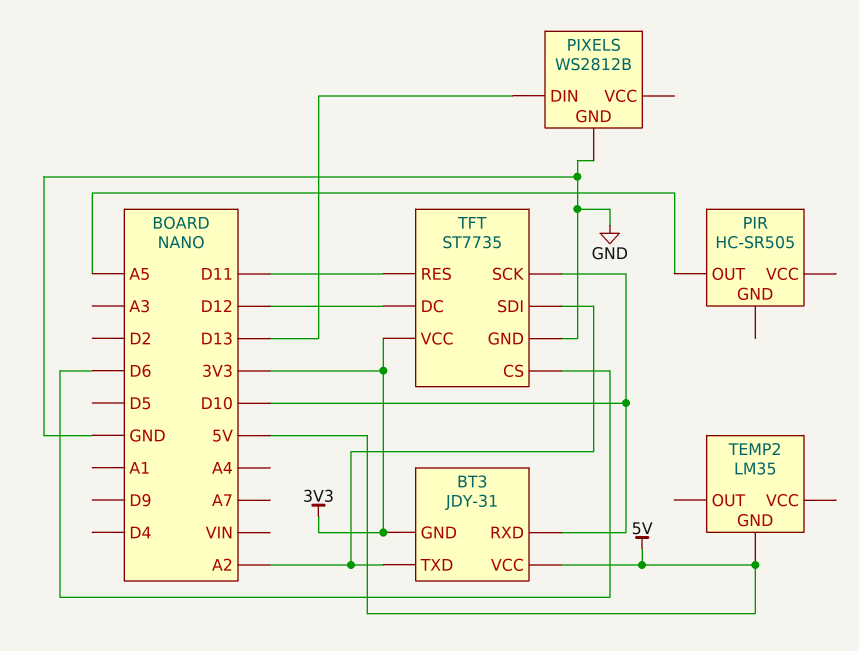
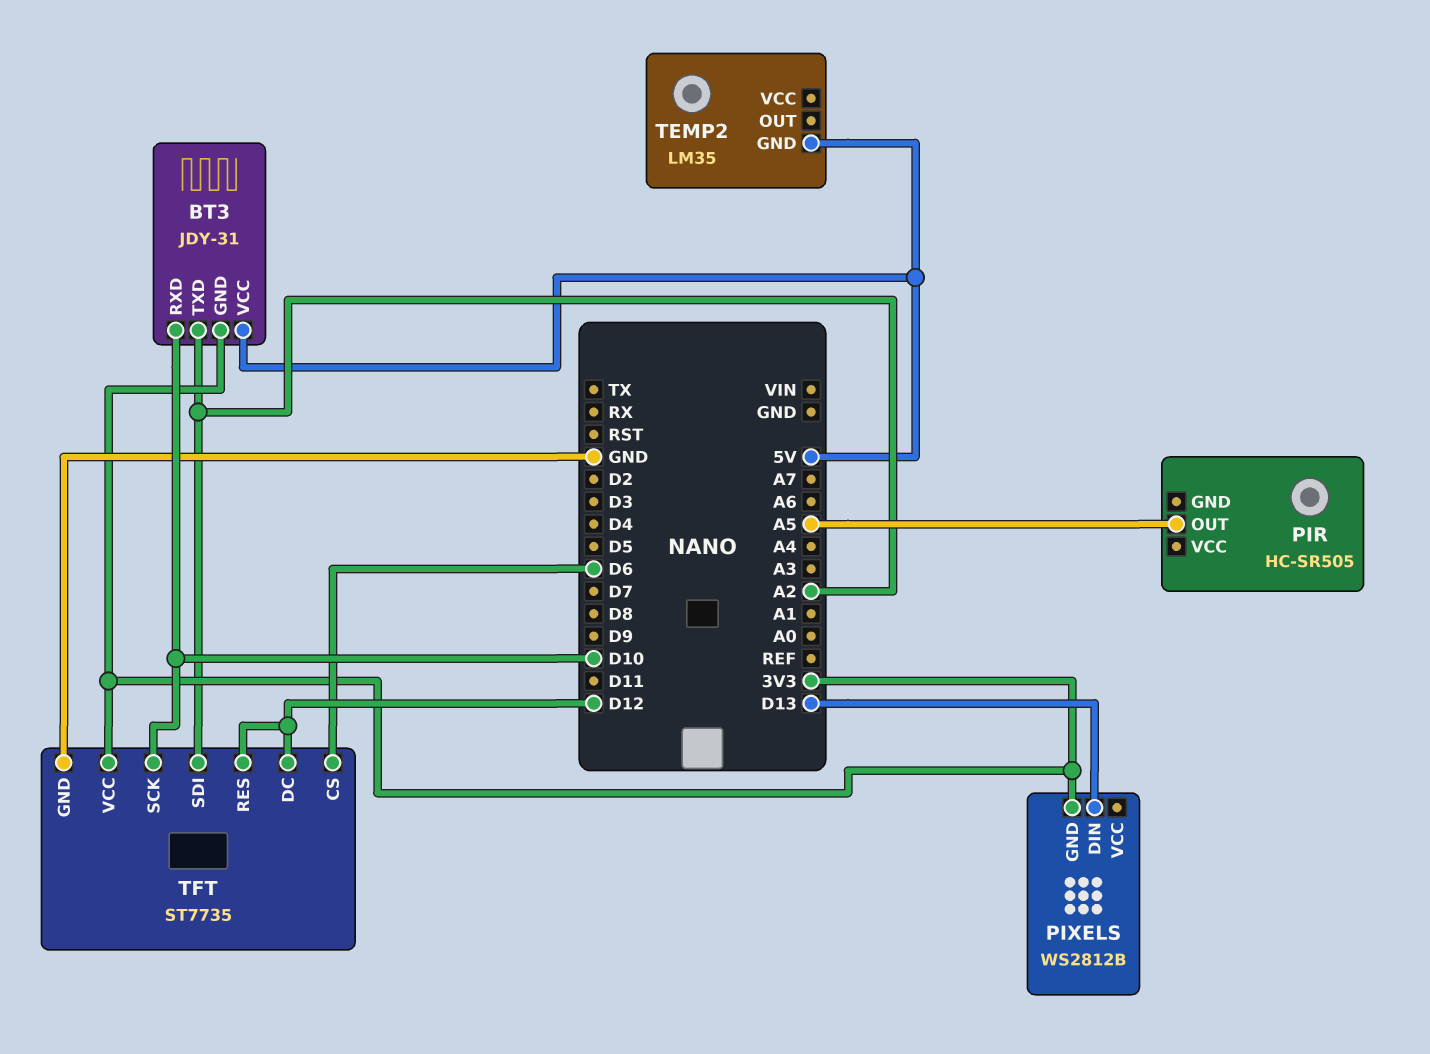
PIXELS pin GND: GND -> 3V3
TFT pin RES: D11 -> D12

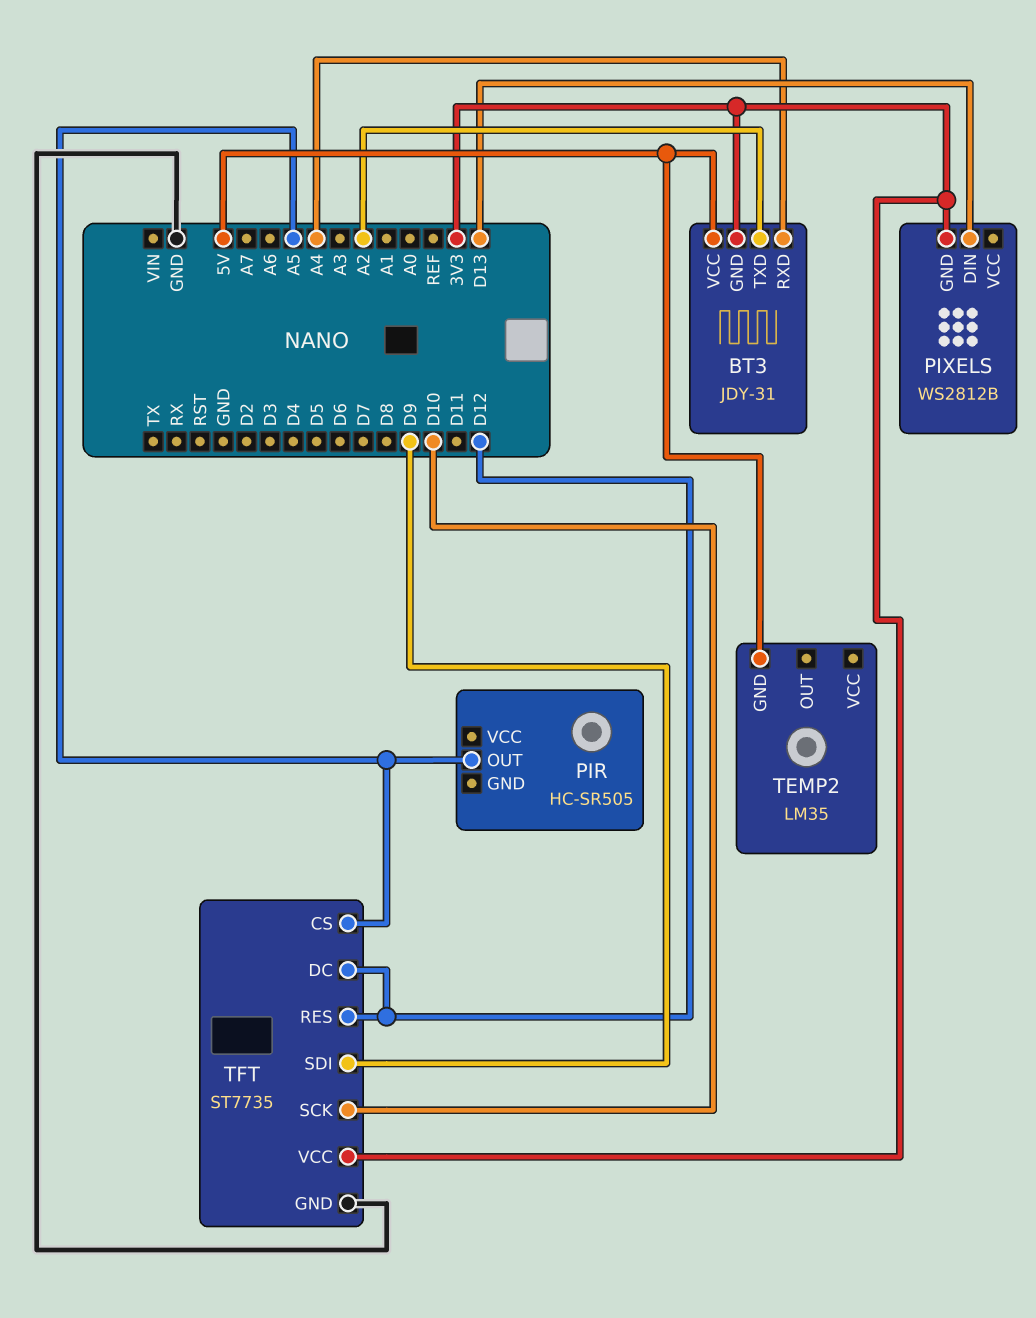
BT3 pin RXD: D10 -> A4
TFT pin CS: D6 -> A5
TFT pin SDI: A2 -> D9

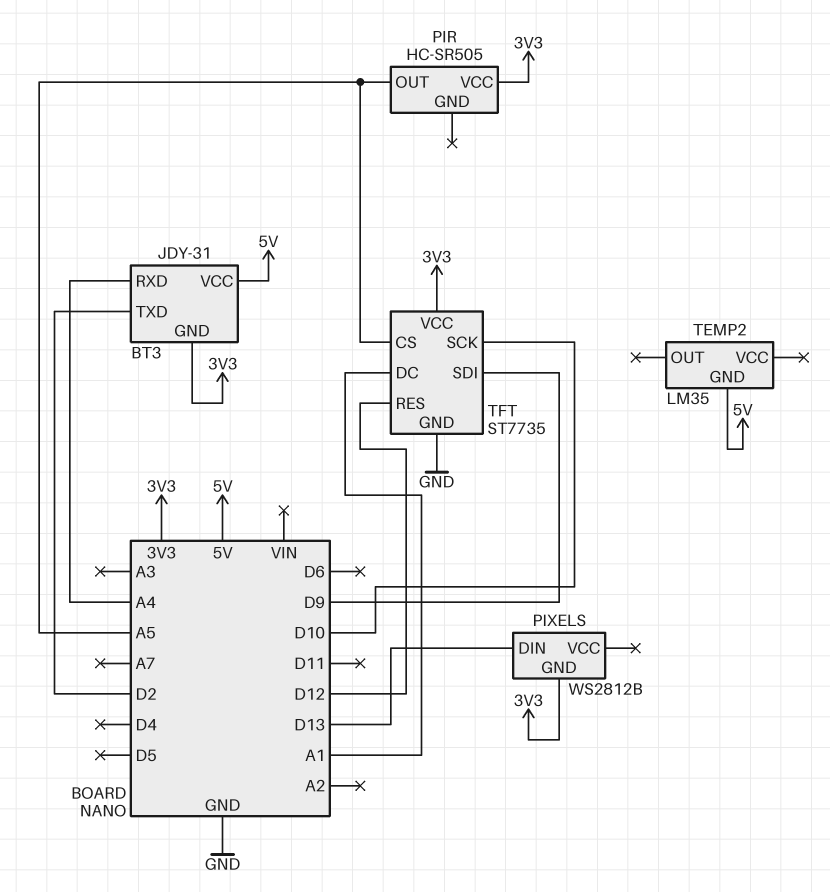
BT3 pin TXD: A2 -> D2
PIR pin VCC: none -> 3V3
TFT pin DC: D12 -> A1

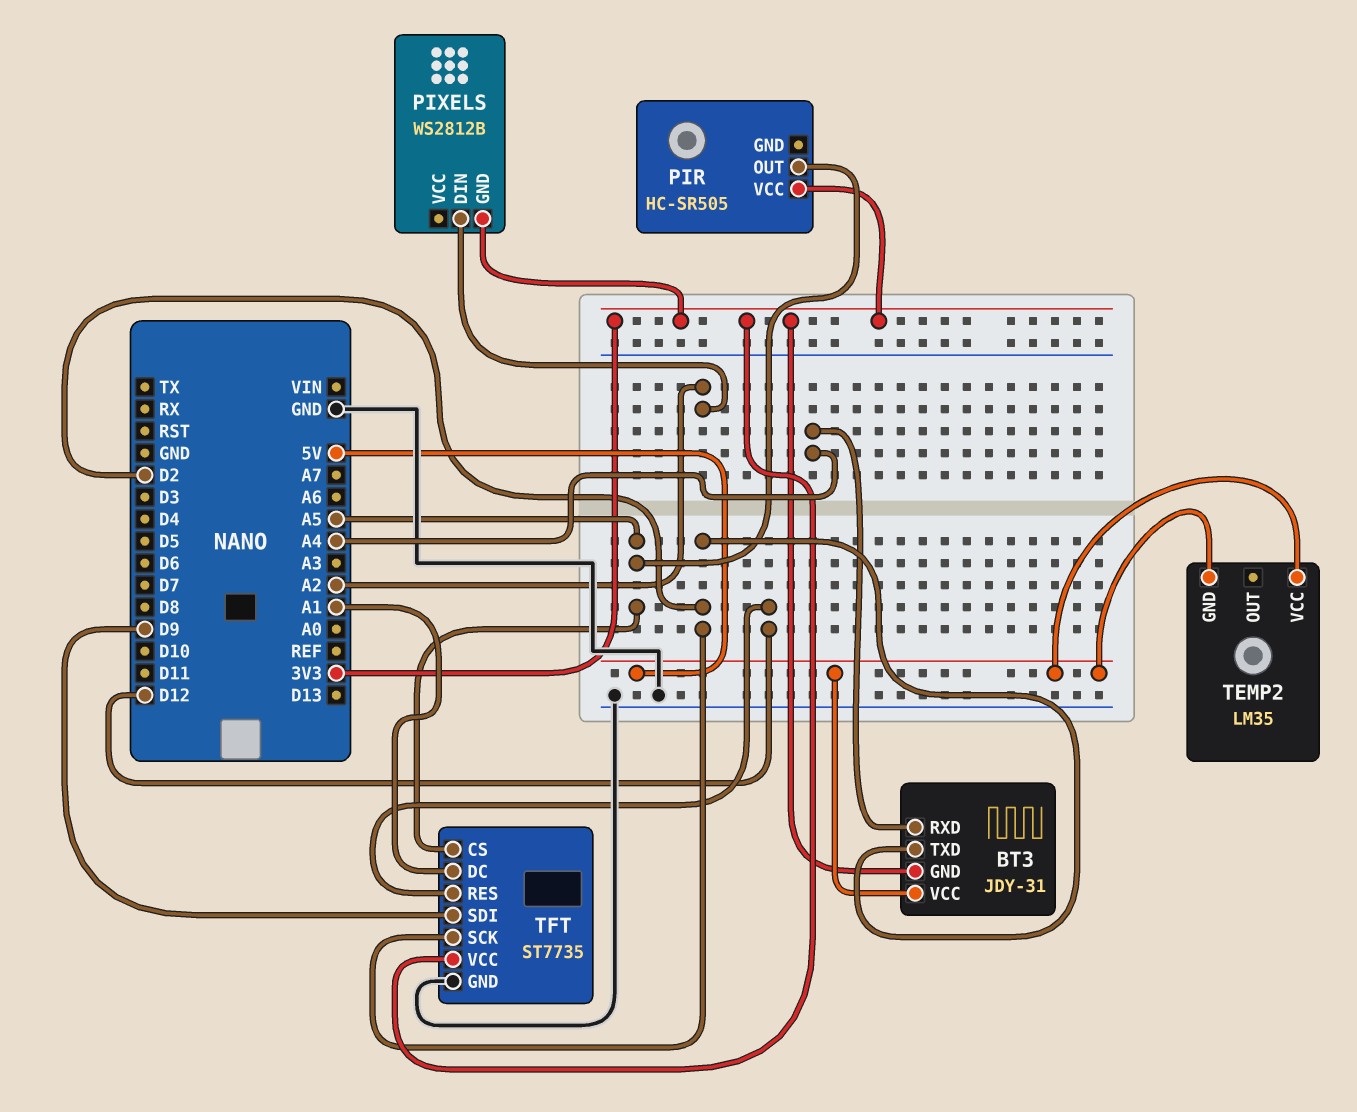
PIXELS pin DIN: D13 -> A2
TEMP2 pin VCC: none -> 5V
TFT pin SCK: D10 -> D2

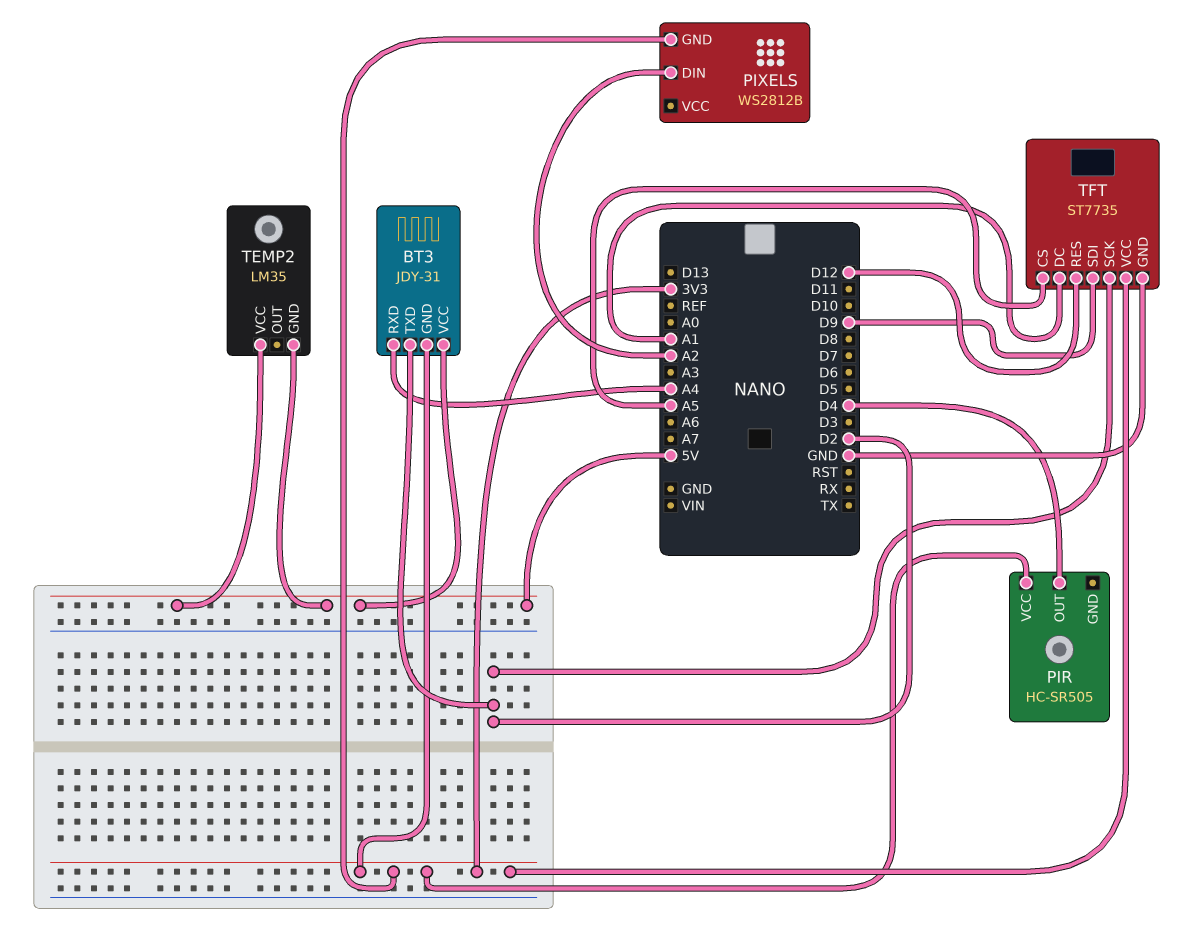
PIR pin OUT: A5 -> D4

